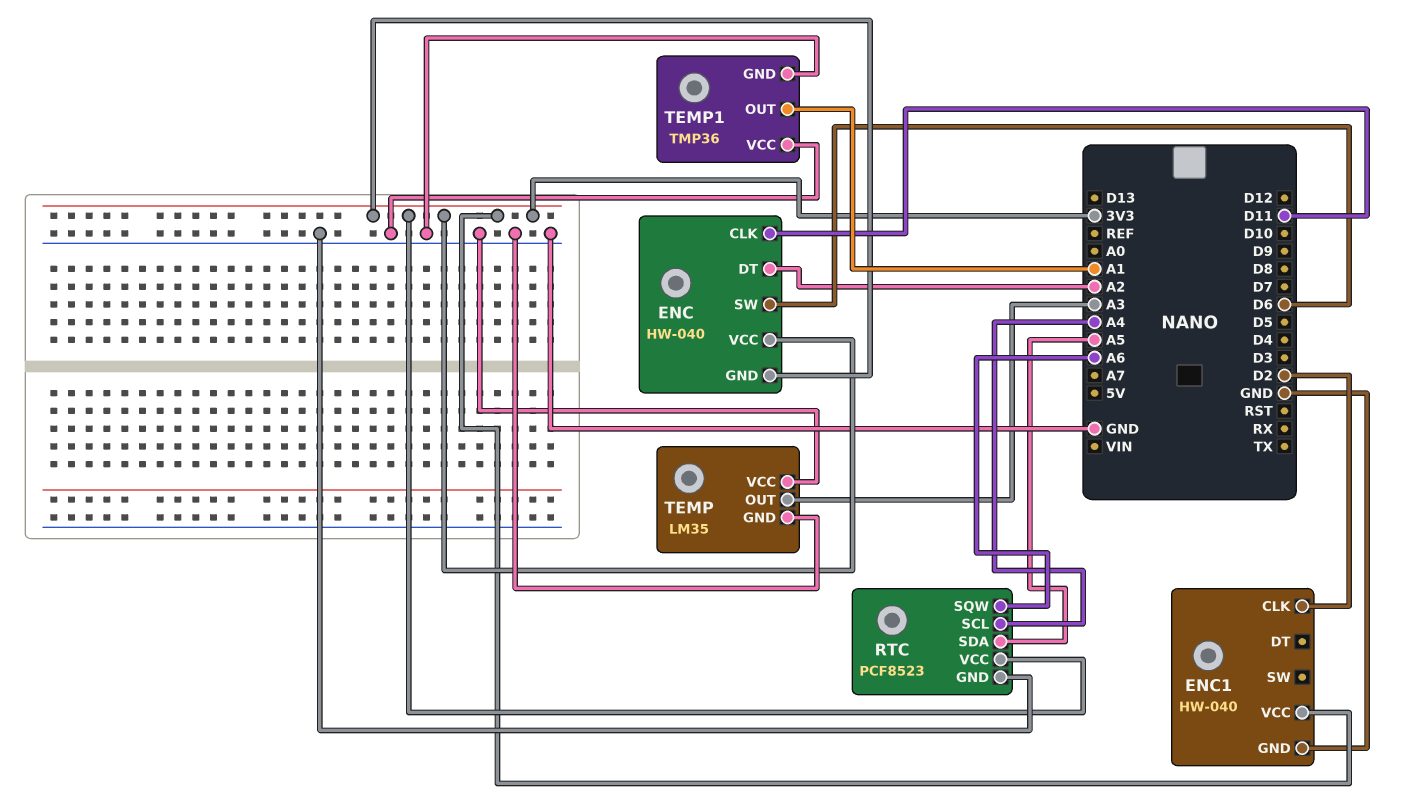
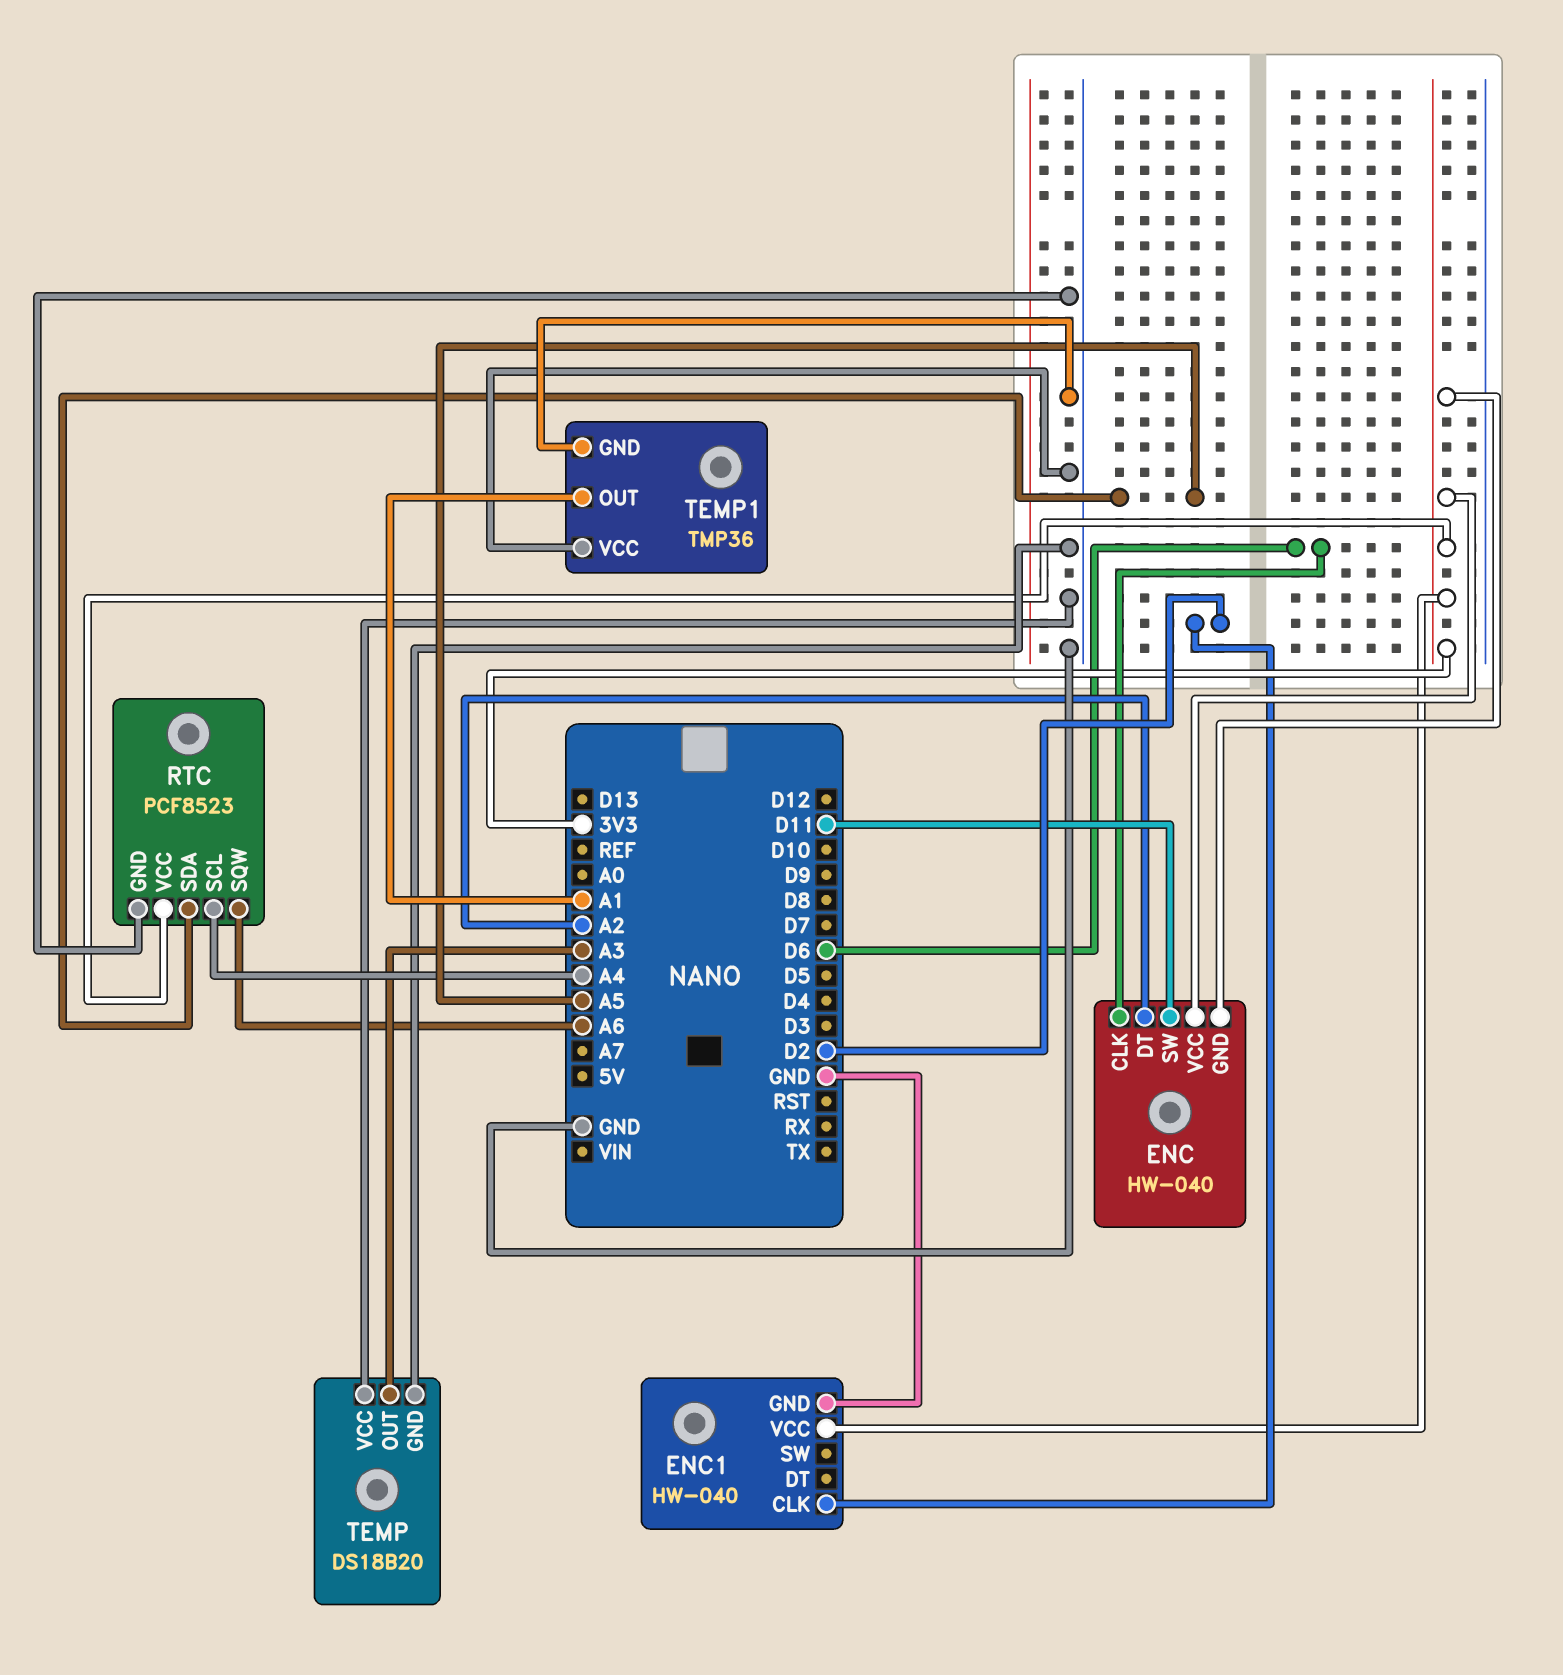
ENC pin CLK: D11 -> D6
ENC pin SW: D6 -> D11
TEMP: LM35 -> DS18B20

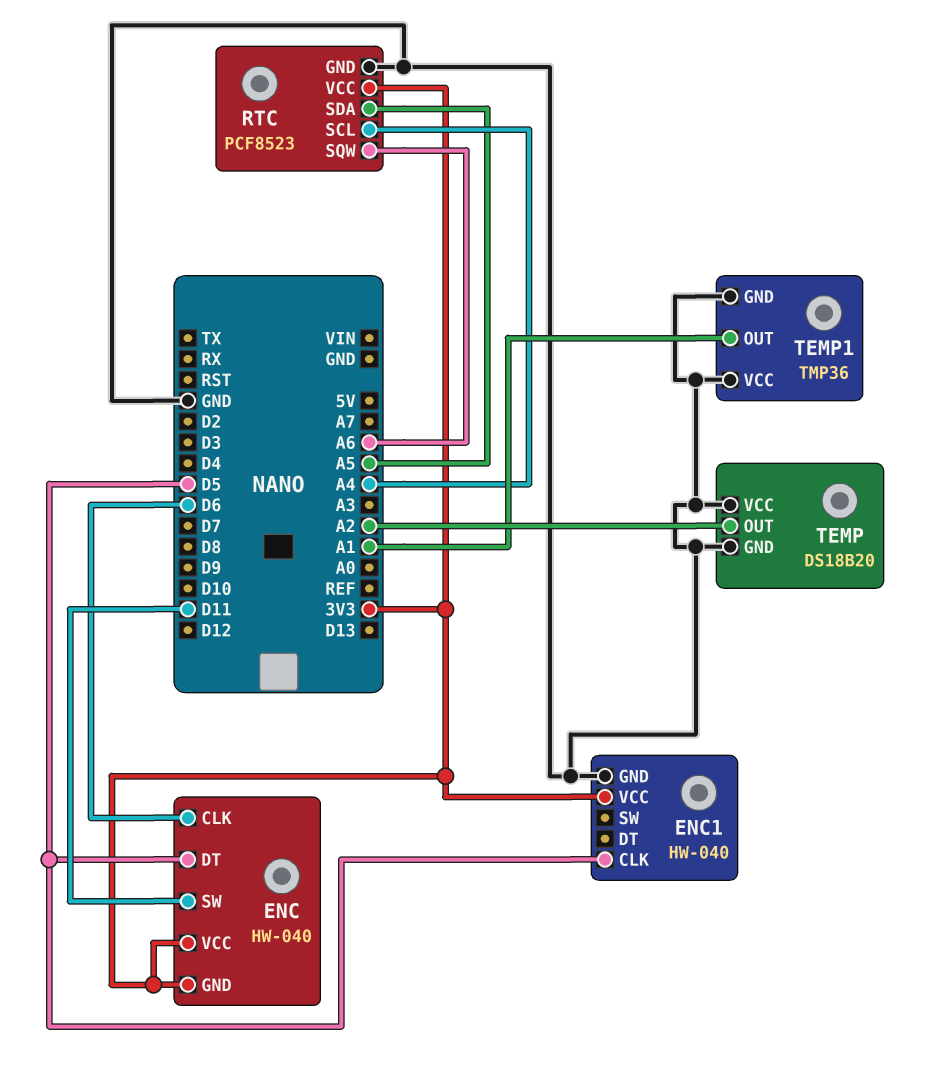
ENC pin DT: A2 -> D5
ENC1 pin CLK: D2 -> D5
TEMP pin OUT: A3 -> A2

